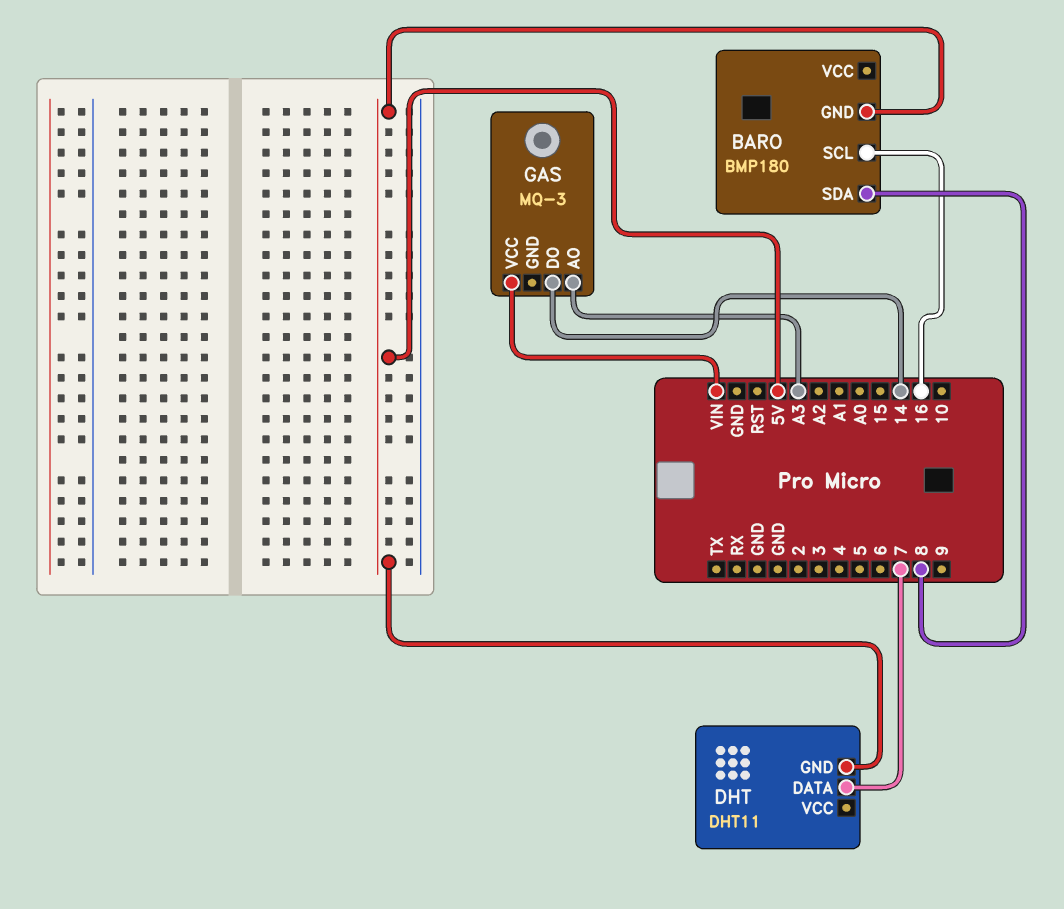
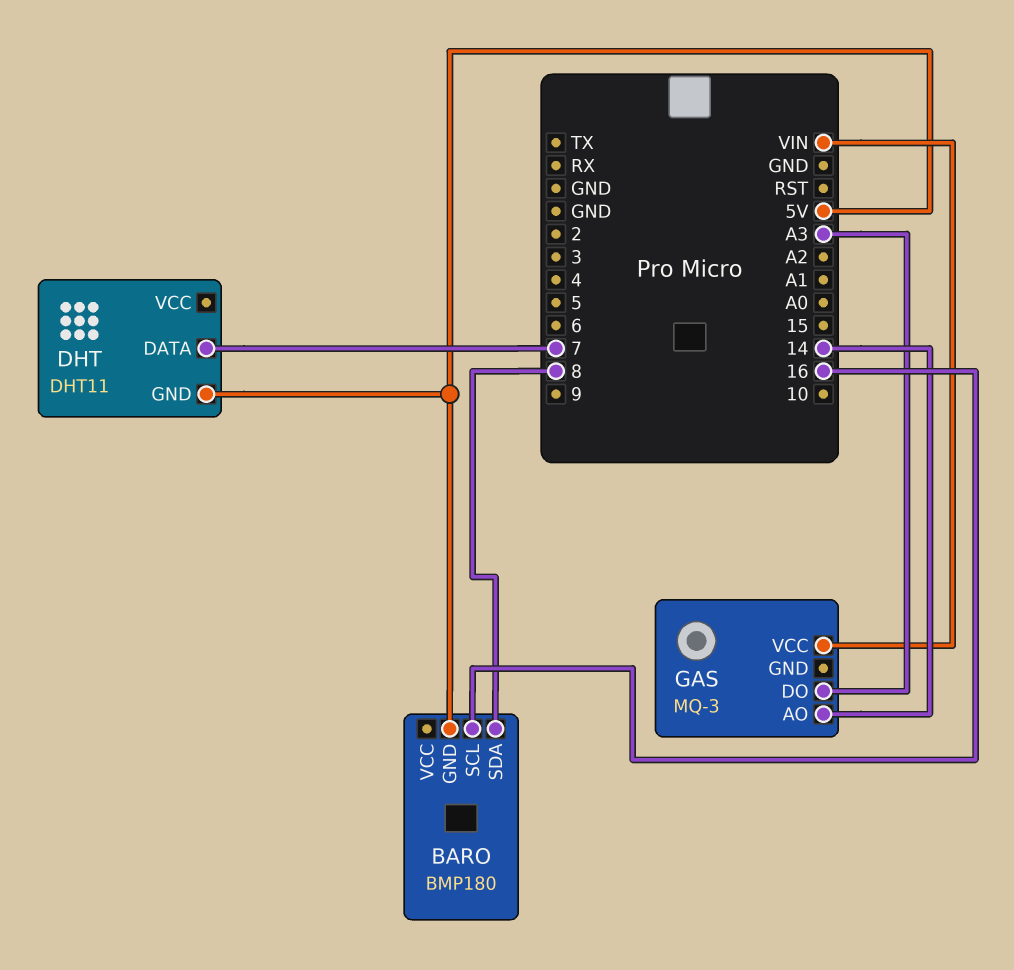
GAS pin AO: A3 -> 14
GAS pin DO: 14 -> A3

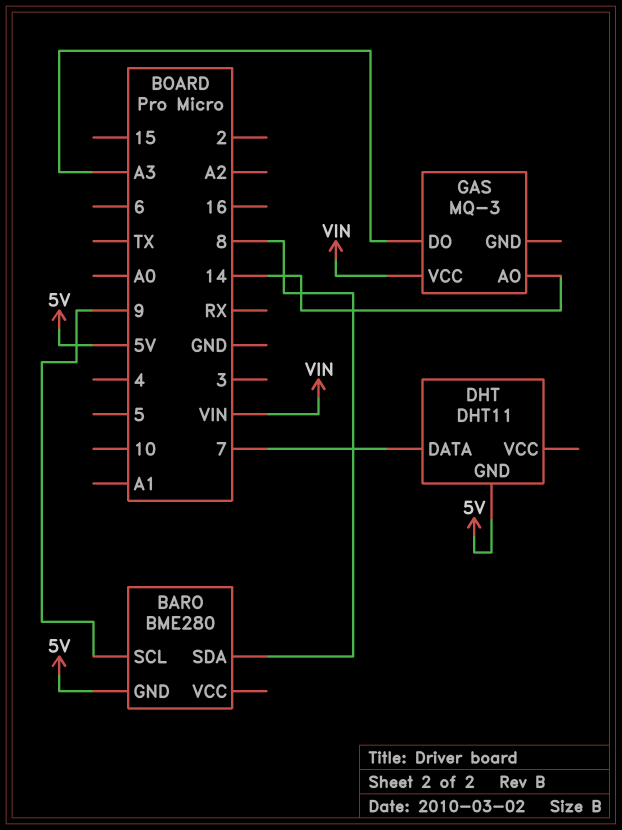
BARO: BMP180 -> BME280
BARO pin SCL: 16 -> 9

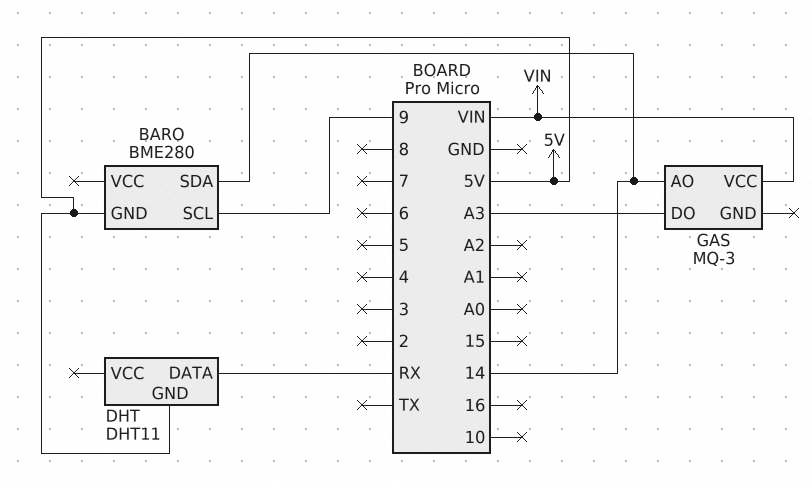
BARO pin SDA: 8 -> 14
DHT pin DATA: 7 -> RX

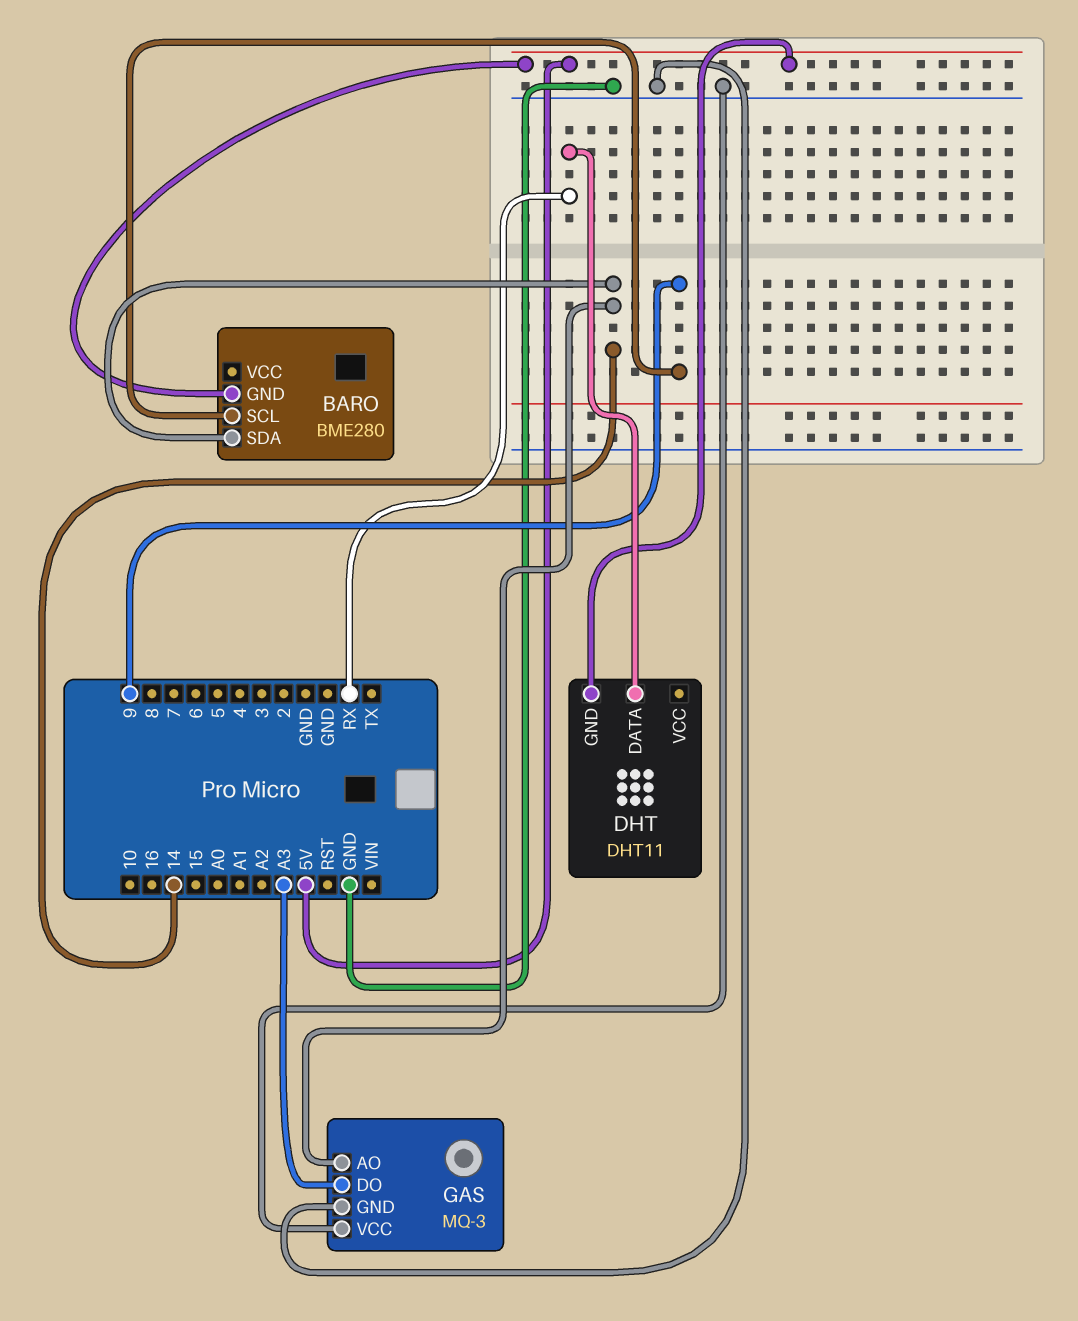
GAS pin GND: none -> GND
GAS pin VCC: VIN -> GND

